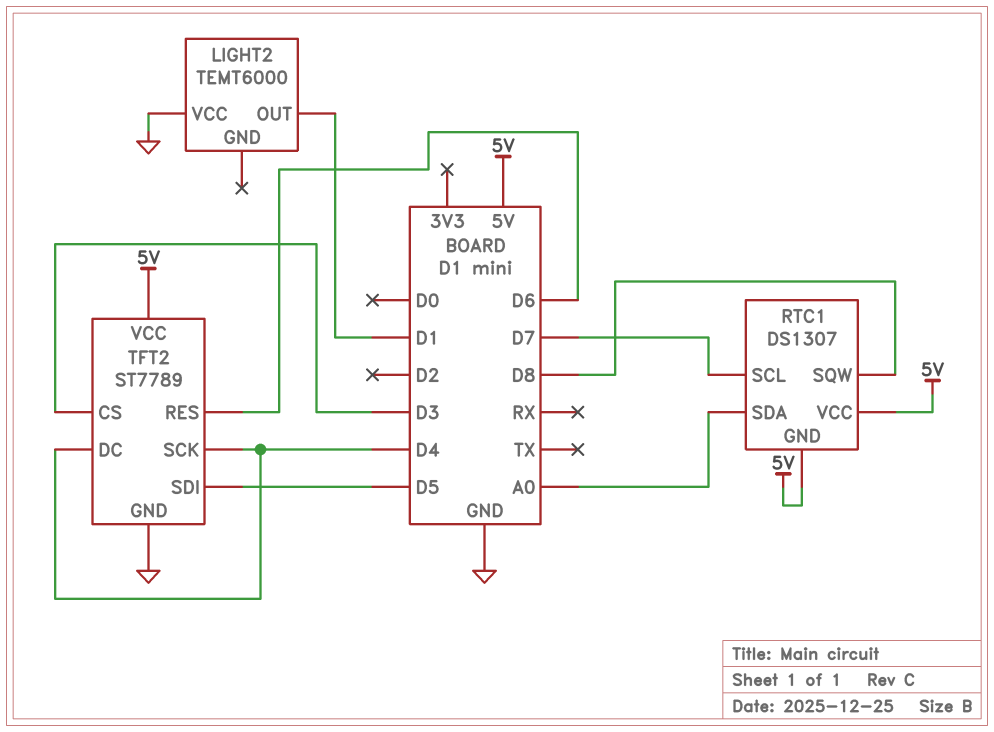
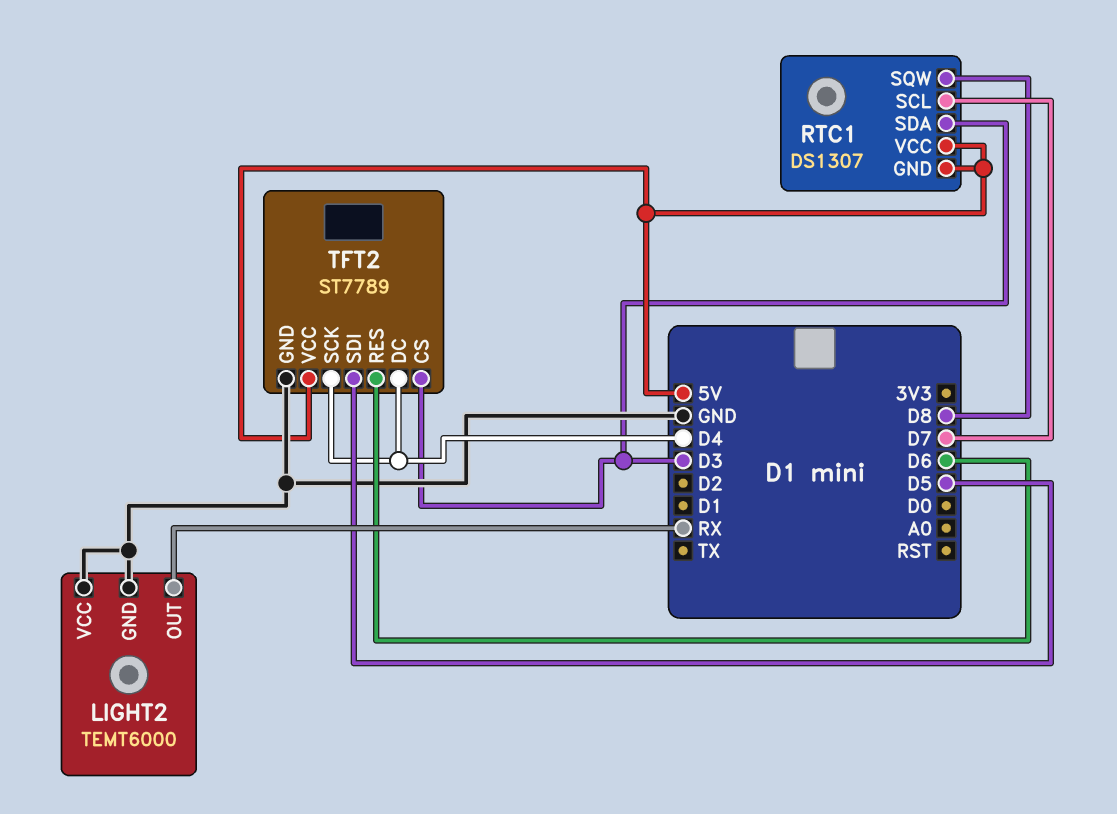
LIGHT2 pin GND: none -> GND
LIGHT2 pin OUT: D1 -> RX
RTC1 pin SDA: A0 -> D3

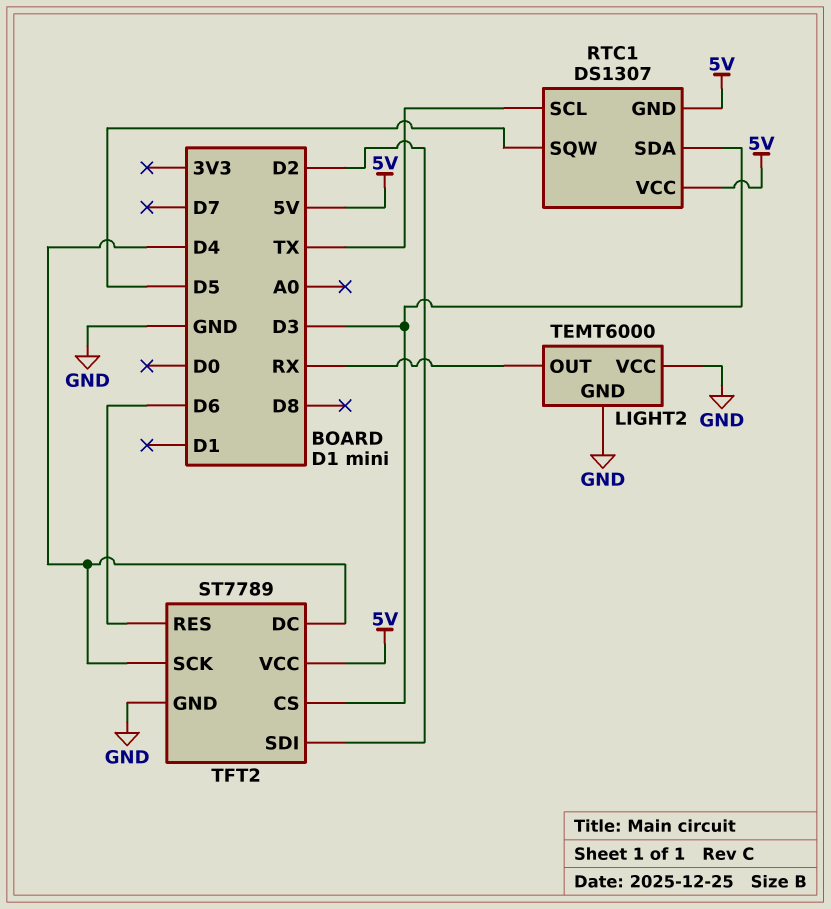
RTC1 pin SCL: D7 -> TX
RTC1 pin SQW: D8 -> D5
TFT2 pin SDI: D5 -> D2

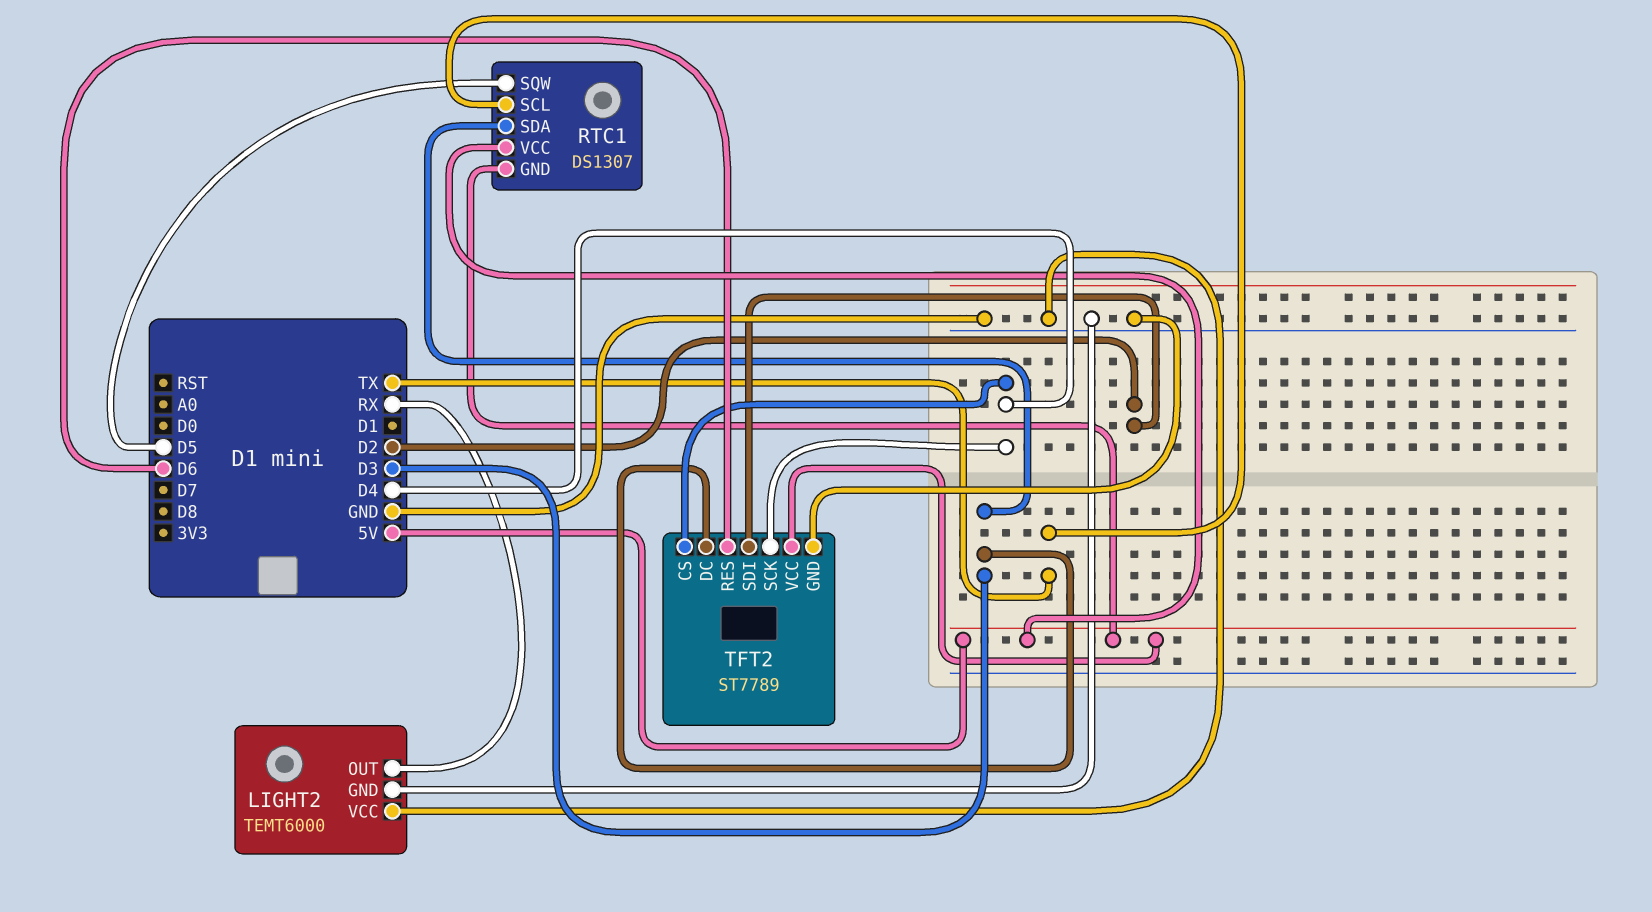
TFT2 pin CS: D3 -> D4
TFT2 pin DC: D4 -> D3

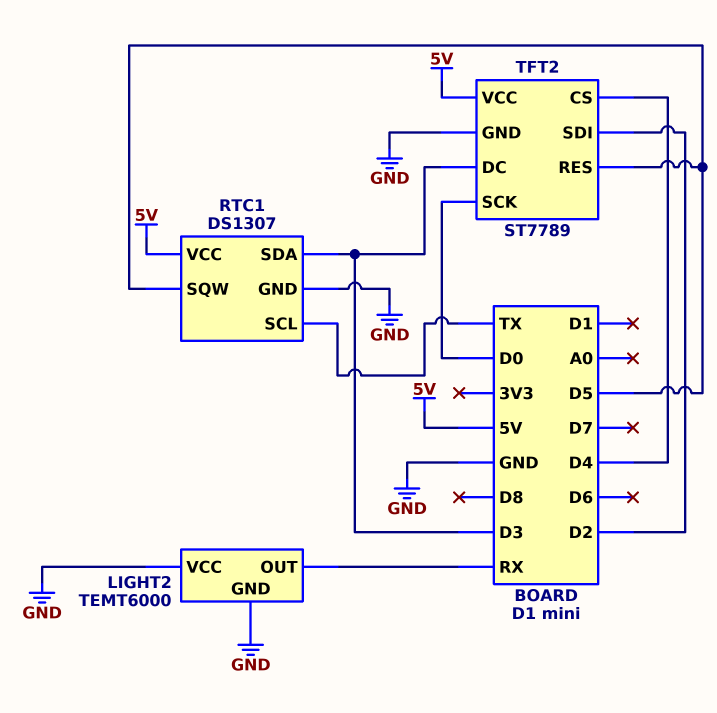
RTC1 pin GND: 5V -> GND
TFT2 pin RES: D6 -> D5
TFT2 pin SCK: D4 -> D0

